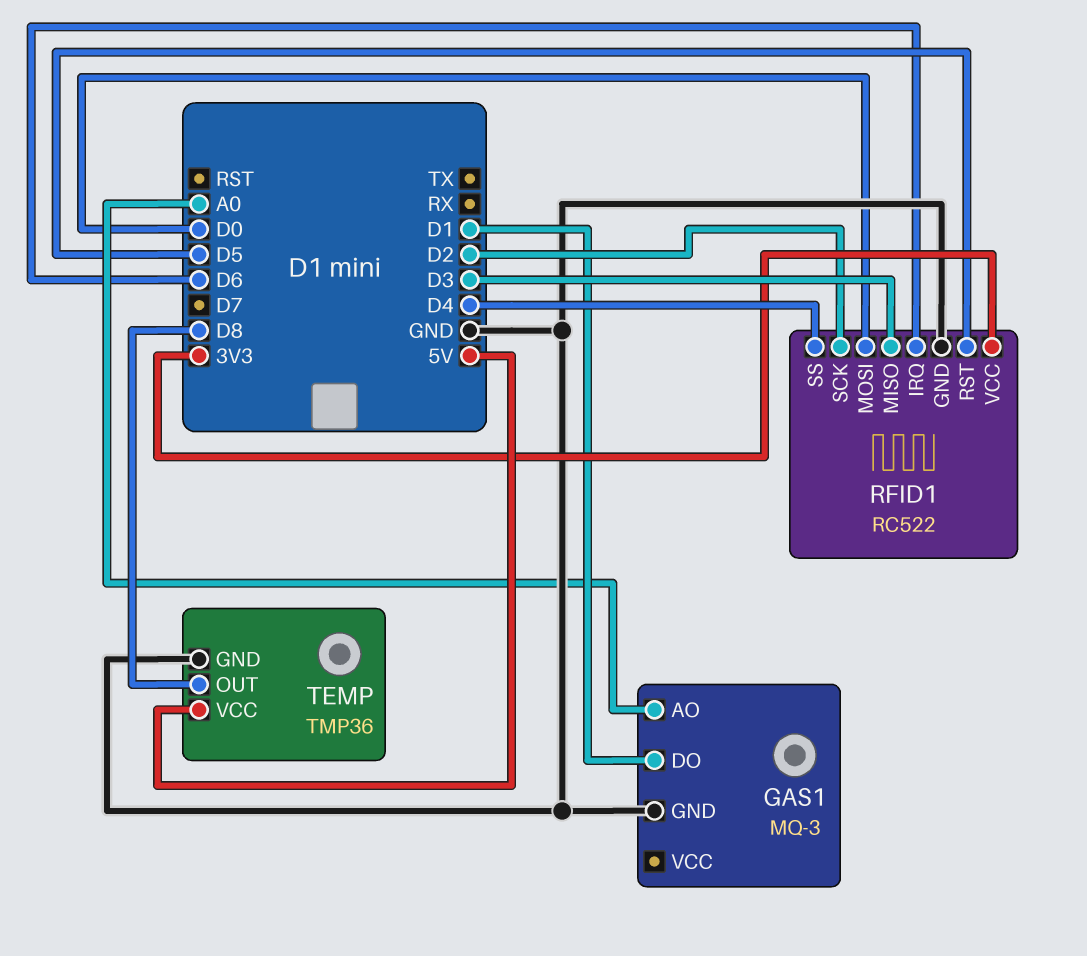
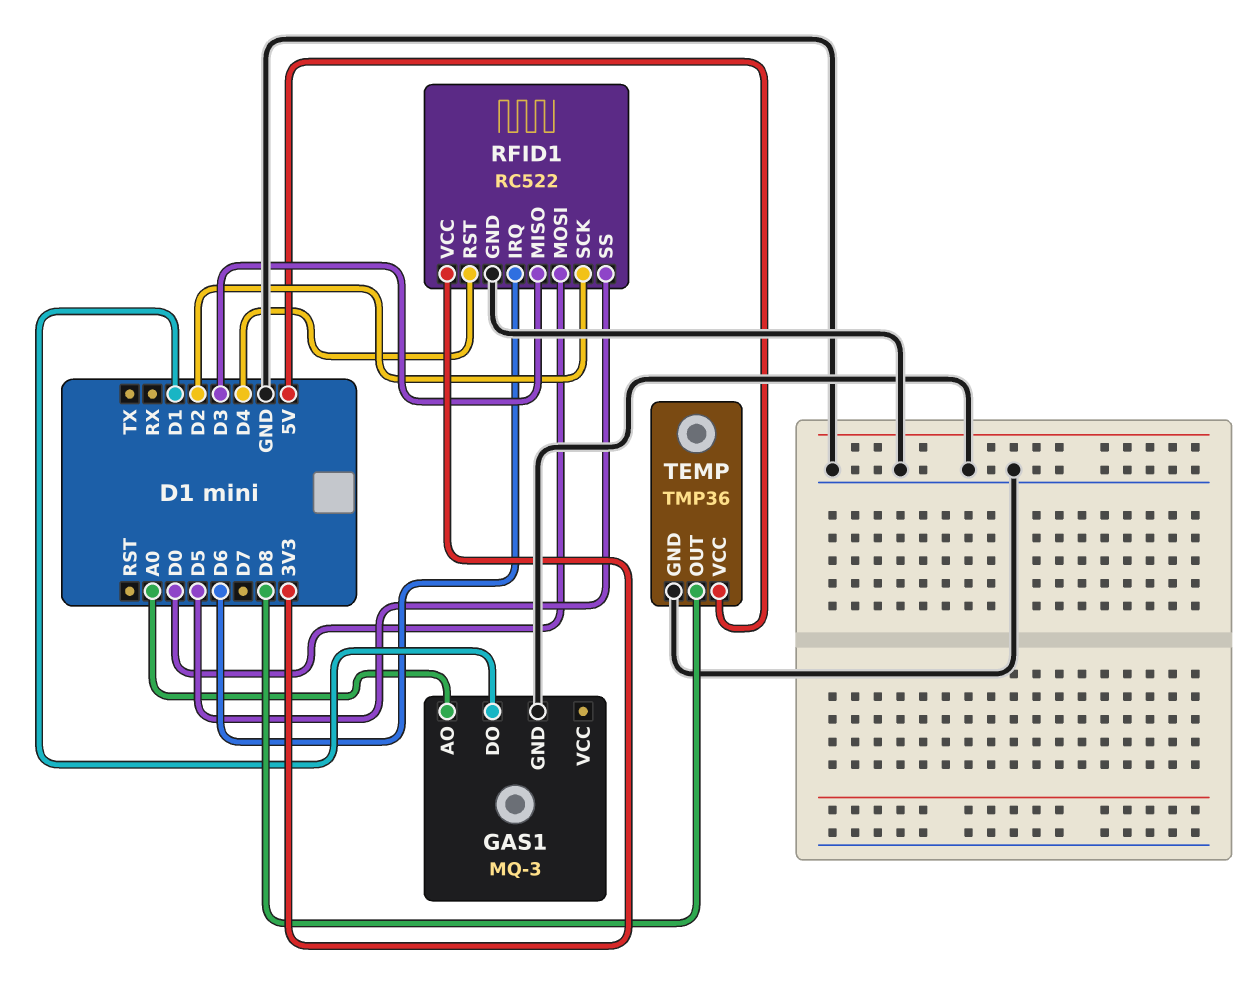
RFID1 pin RST: D5 -> D4
RFID1 pin SS: D4 -> D5

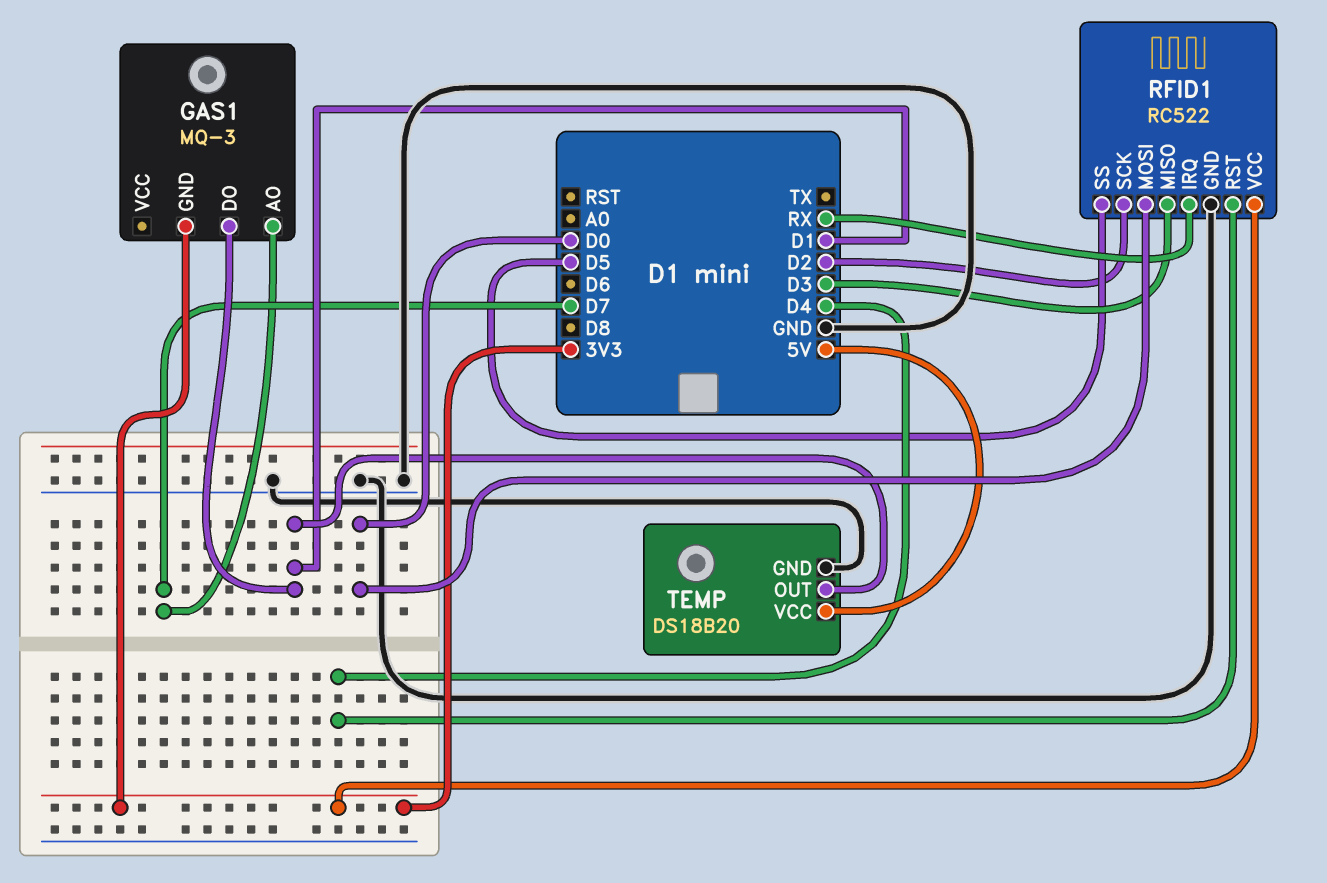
GAS1 pin AO: A0 -> D7
GAS1 pin GND: GND -> 3V3
RFID1 pin IRQ: D6 -> RX
TEMP: TMP36 -> DS18B20
TEMP pin OUT: D8 -> D1

